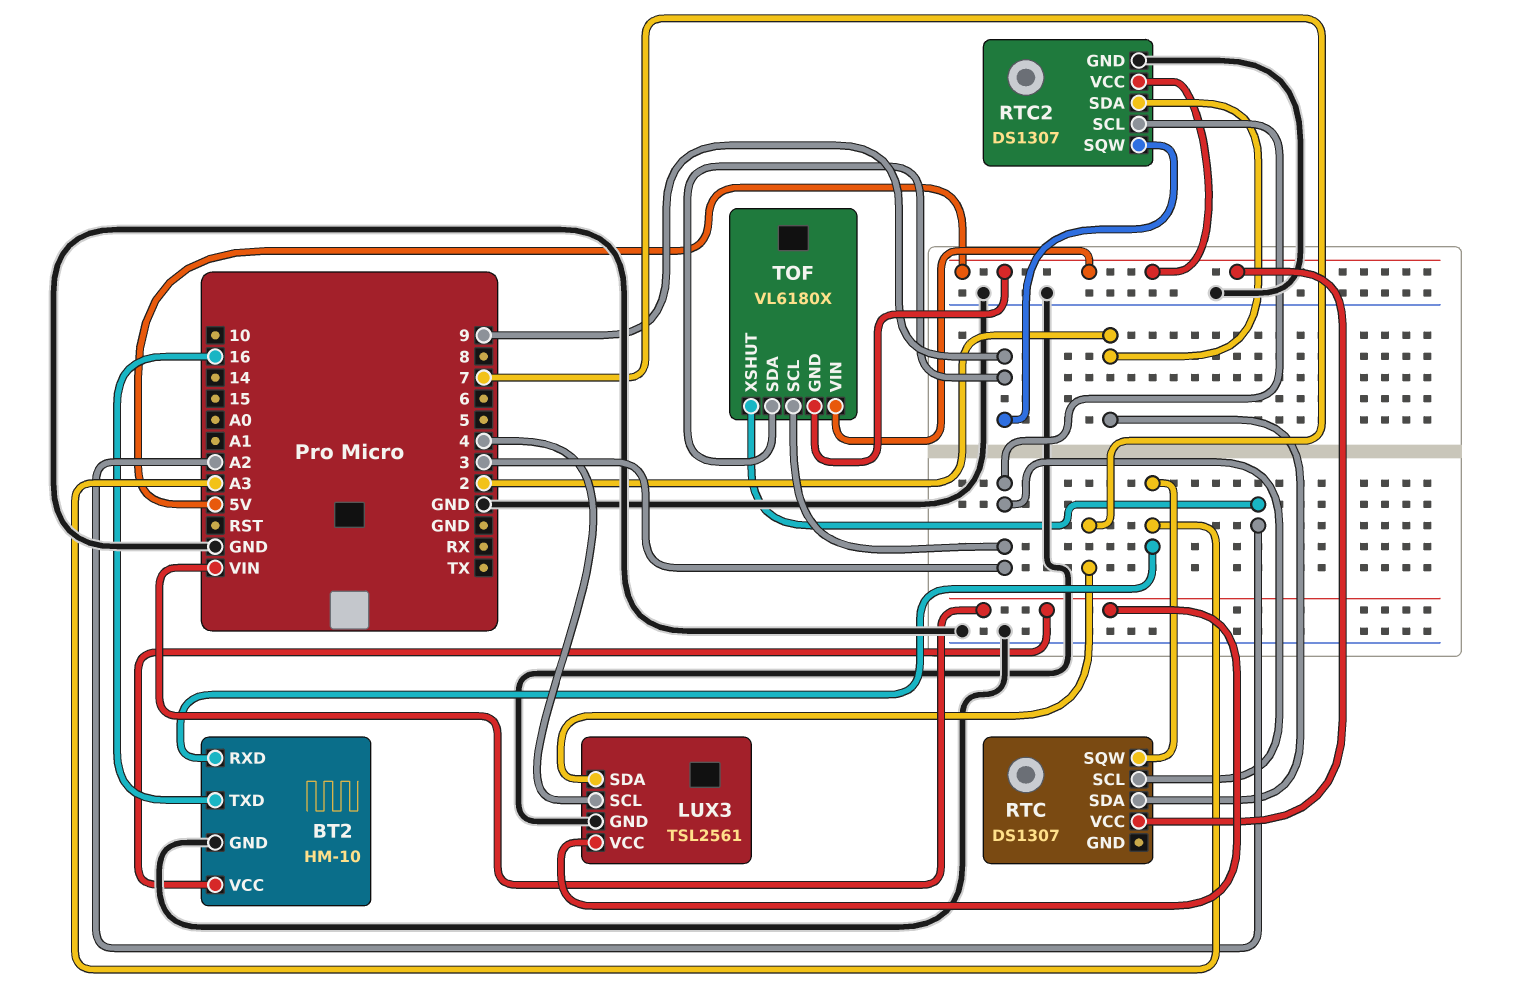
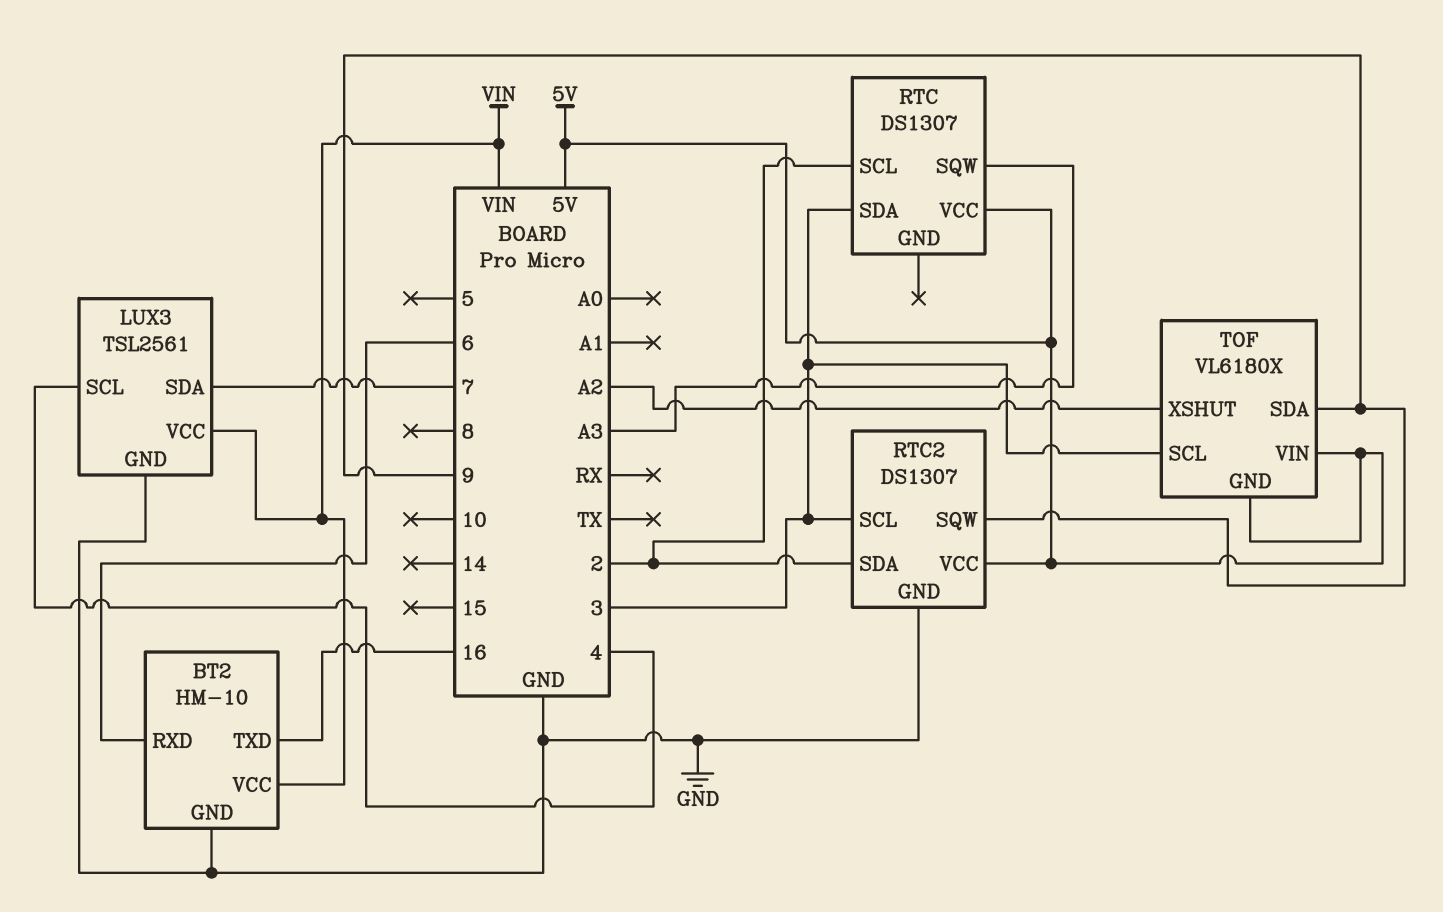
BT2 pin RXD: A3 -> 6
RTC pin SCL: 3 -> 2
RTC pin SDA: 2 -> 3

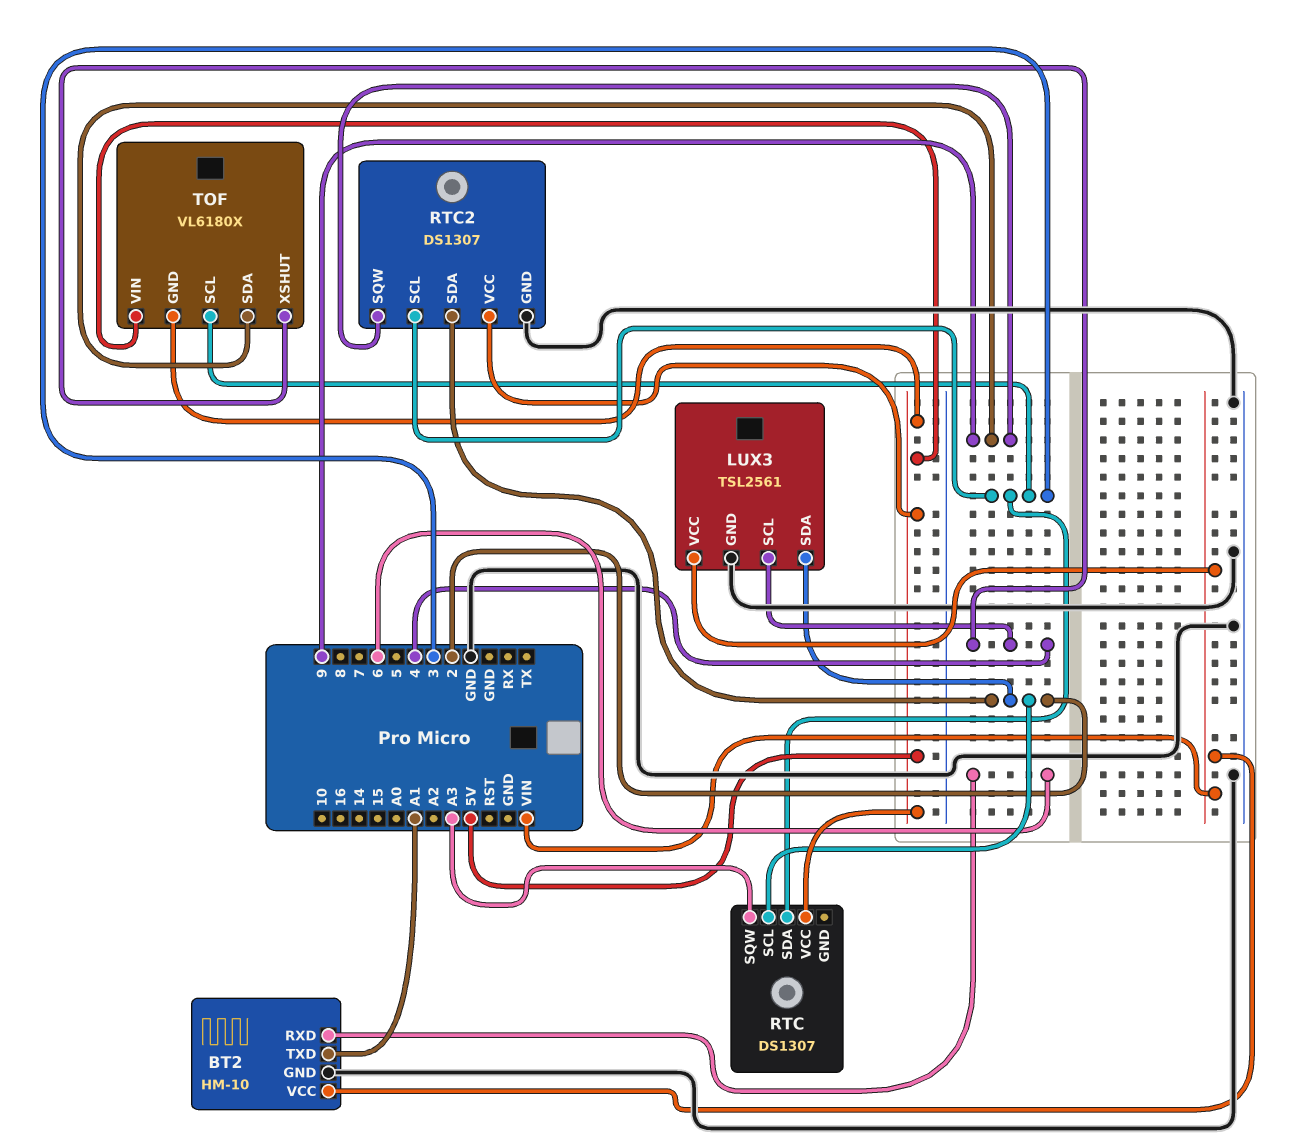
BT2 pin TXD: 16 -> A1
LUX3 pin SDA: 7 -> 2
TOF pin XSHUT: A2 -> 4

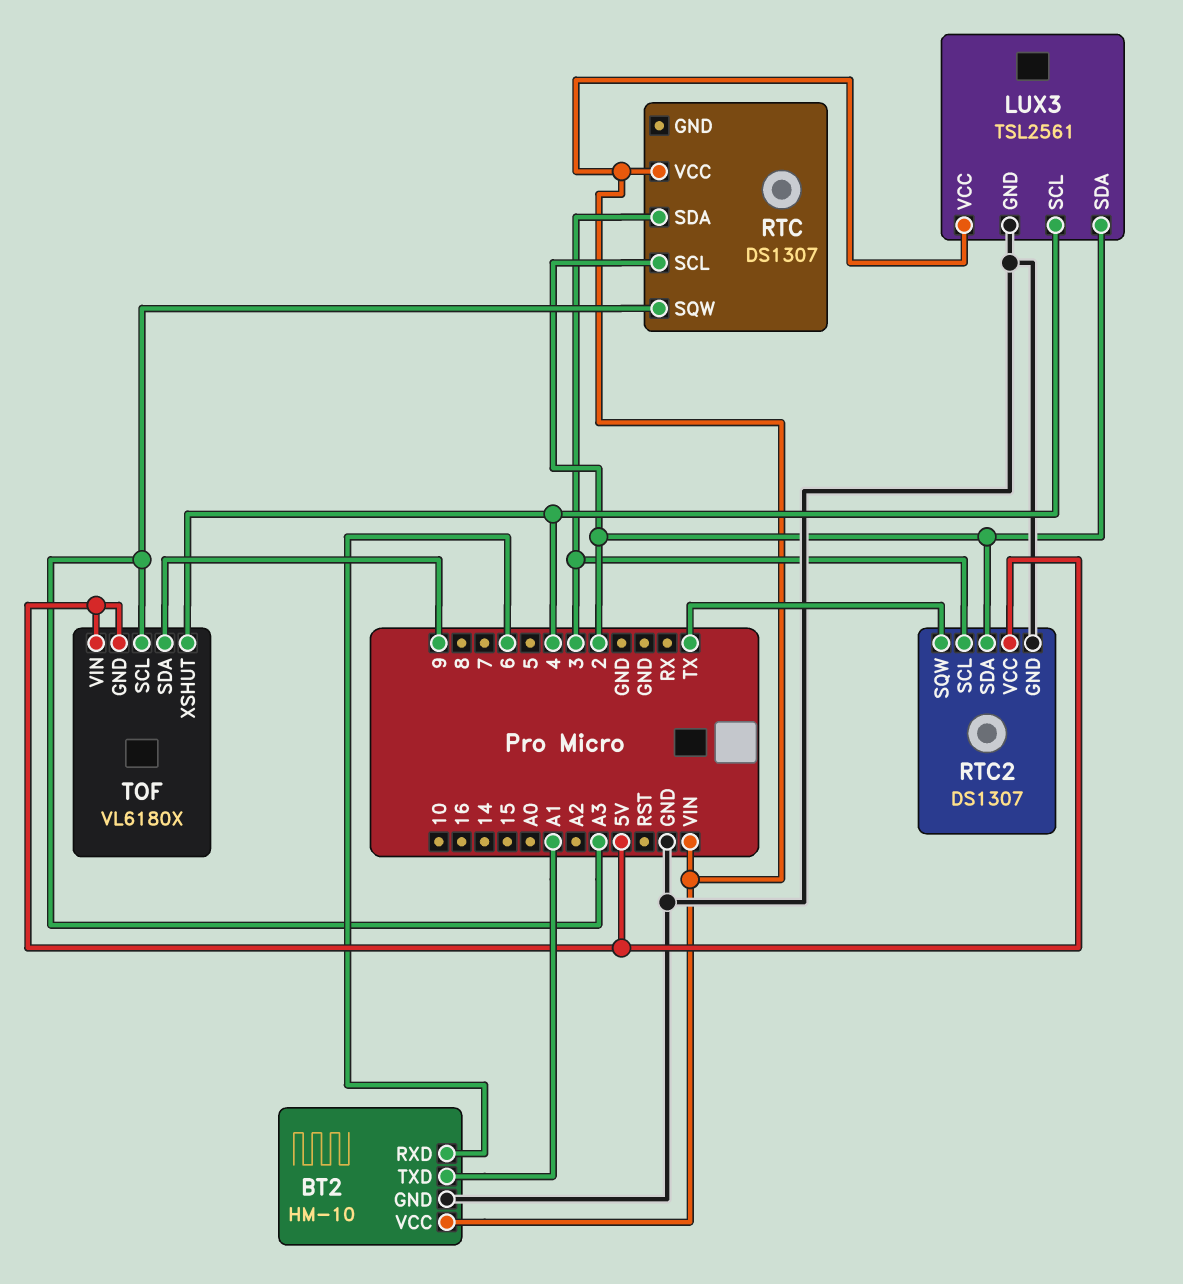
RTC pin VCC: 5V -> VIN
RTC2 pin SQW: 9 -> TX
TOF pin SCL: 3 -> A3

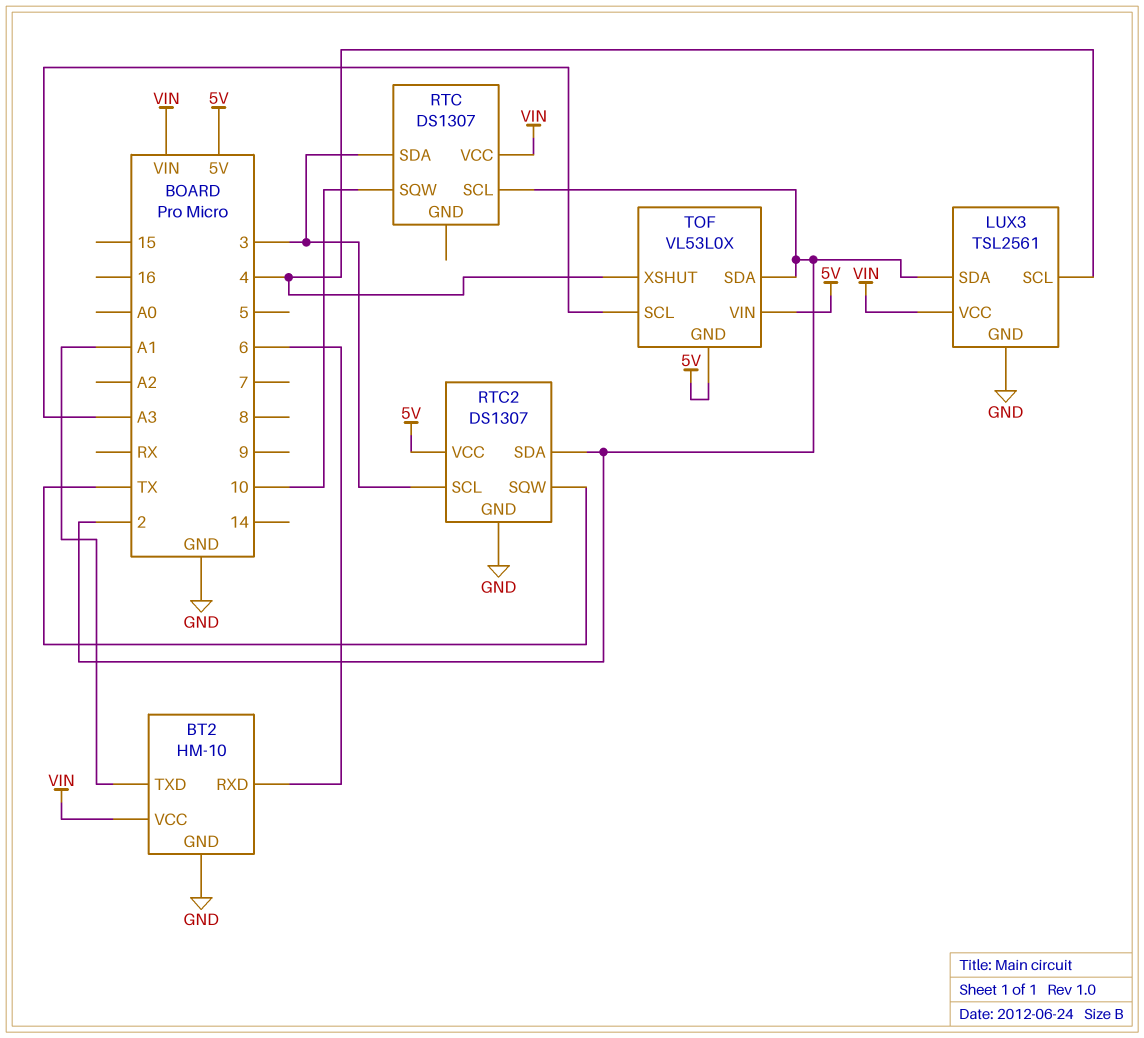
RTC pin SQW: A3 -> 10
TOF: VL6180X -> VL53L0X
TOF pin SDA: 9 -> 2

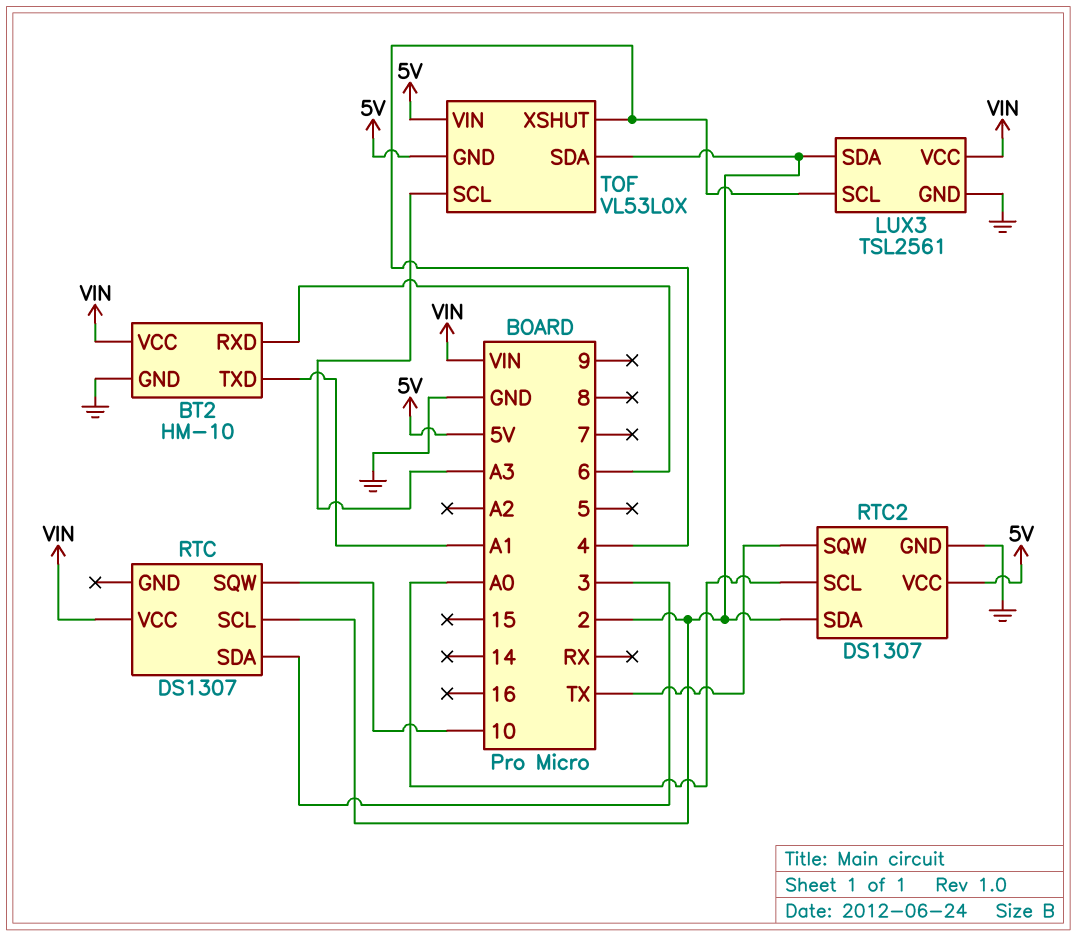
RTC2 pin SCL: 3 -> A0

